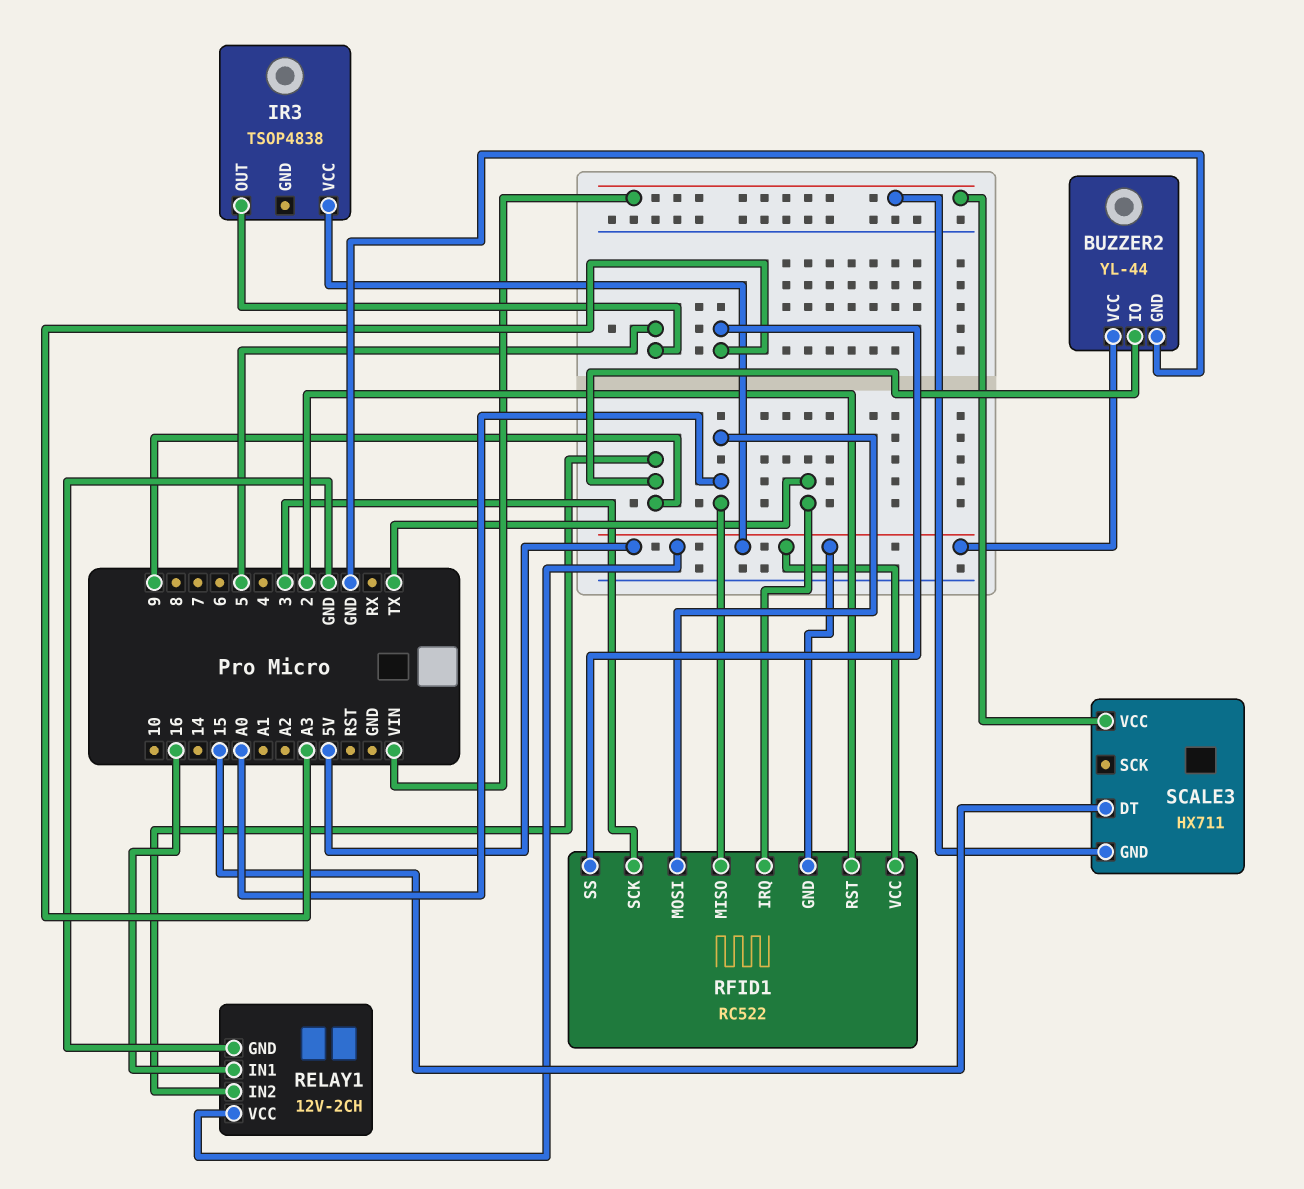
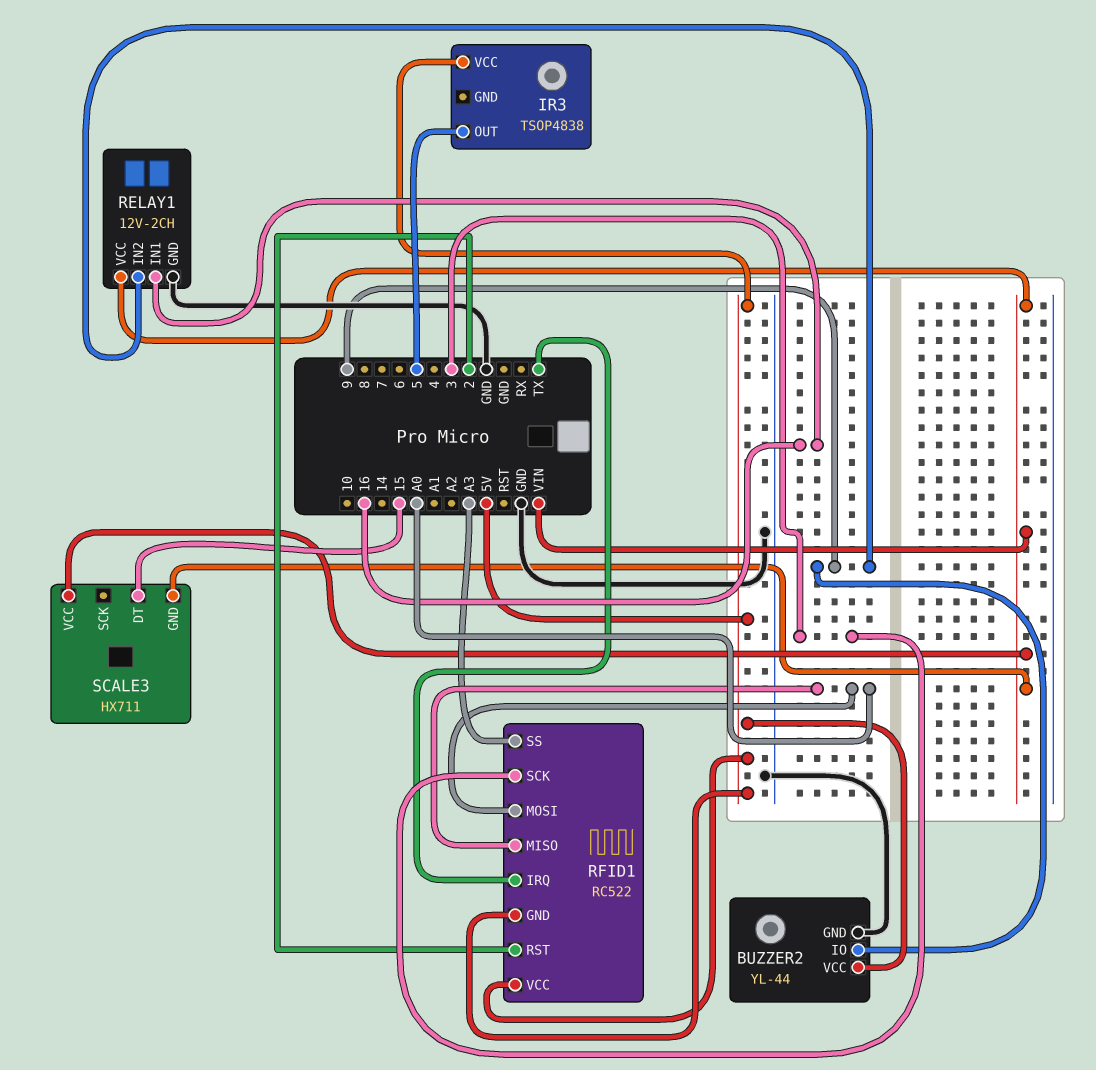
RELAY1 pin VCC: 5V -> VIN

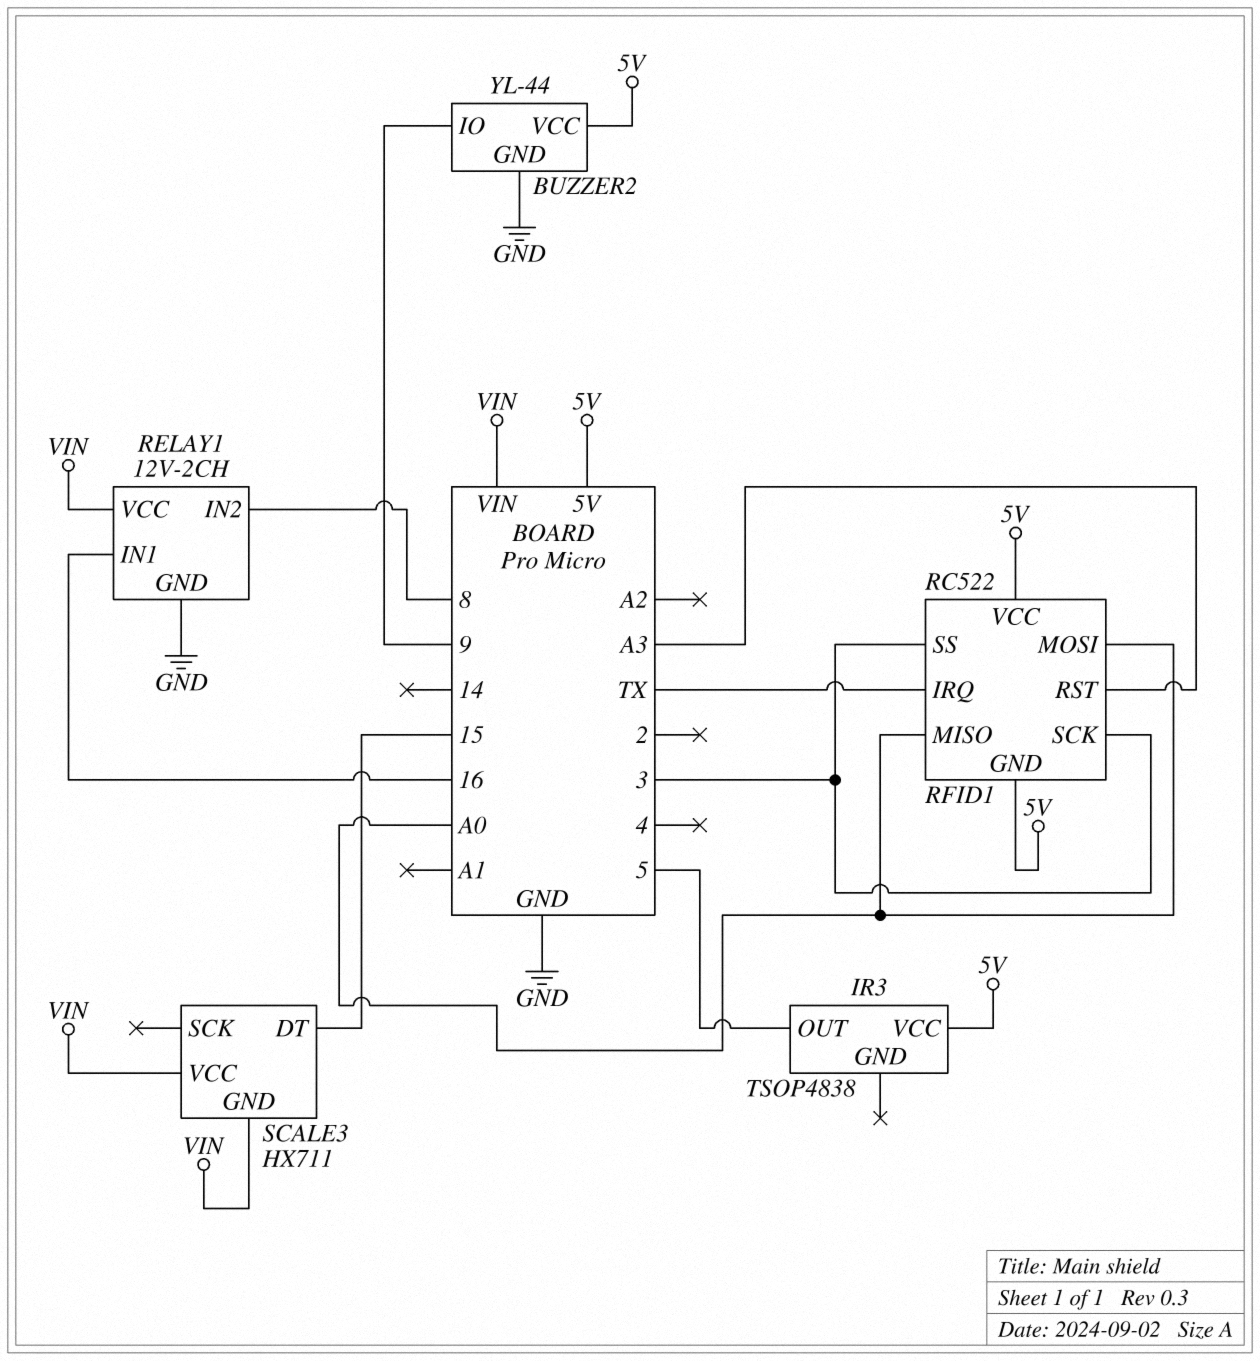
RELAY1 pin IN2: 9 -> 8
RFID1 pin RST: 2 -> A3
RFID1 pin SS: A3 -> 3

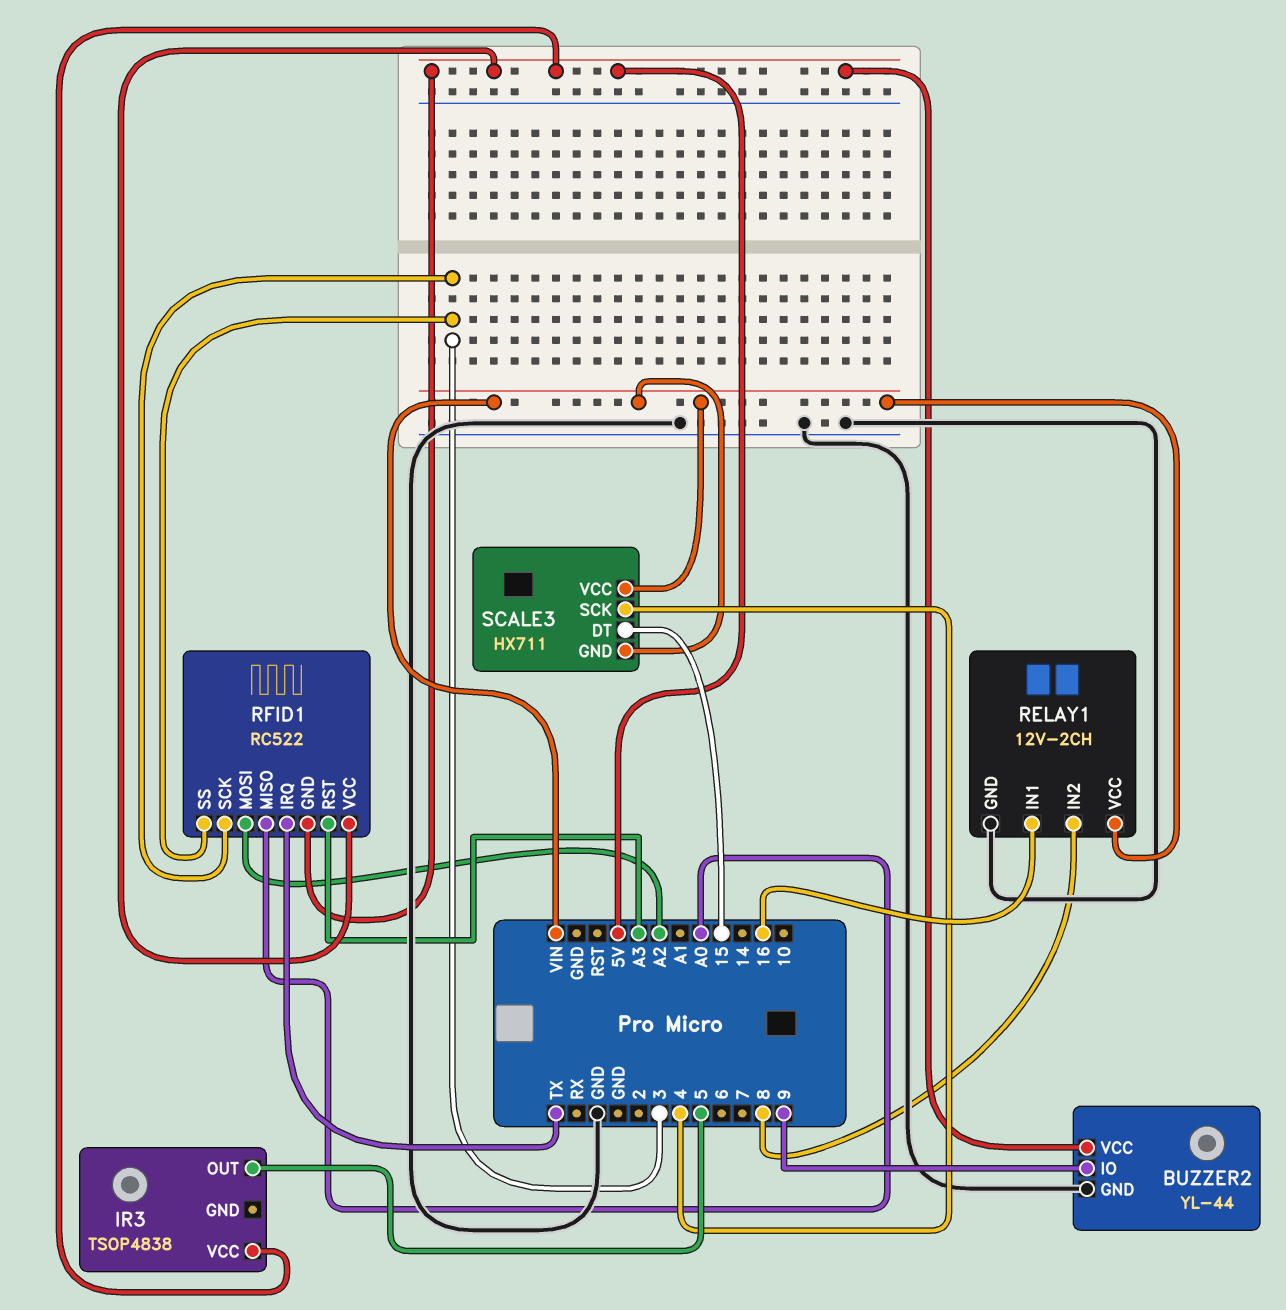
RFID1 pin MOSI: A0 -> A2
SCALE3 pin SCK: none -> 4

